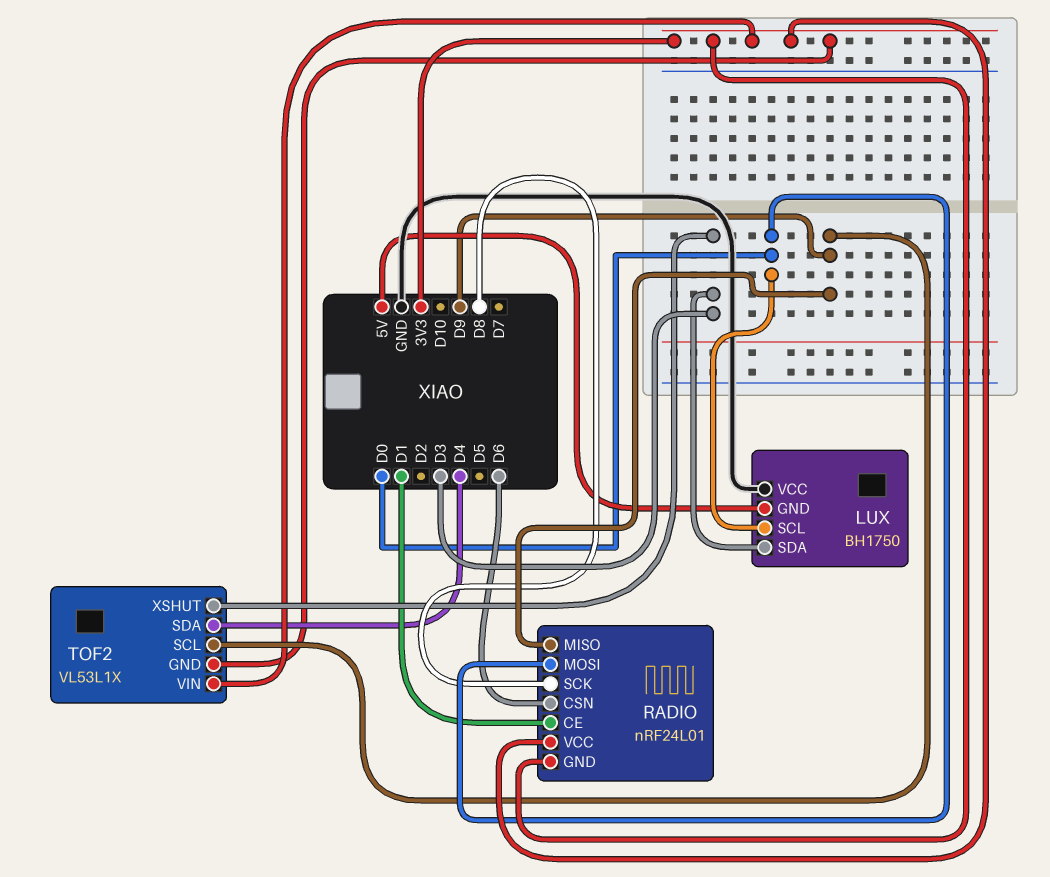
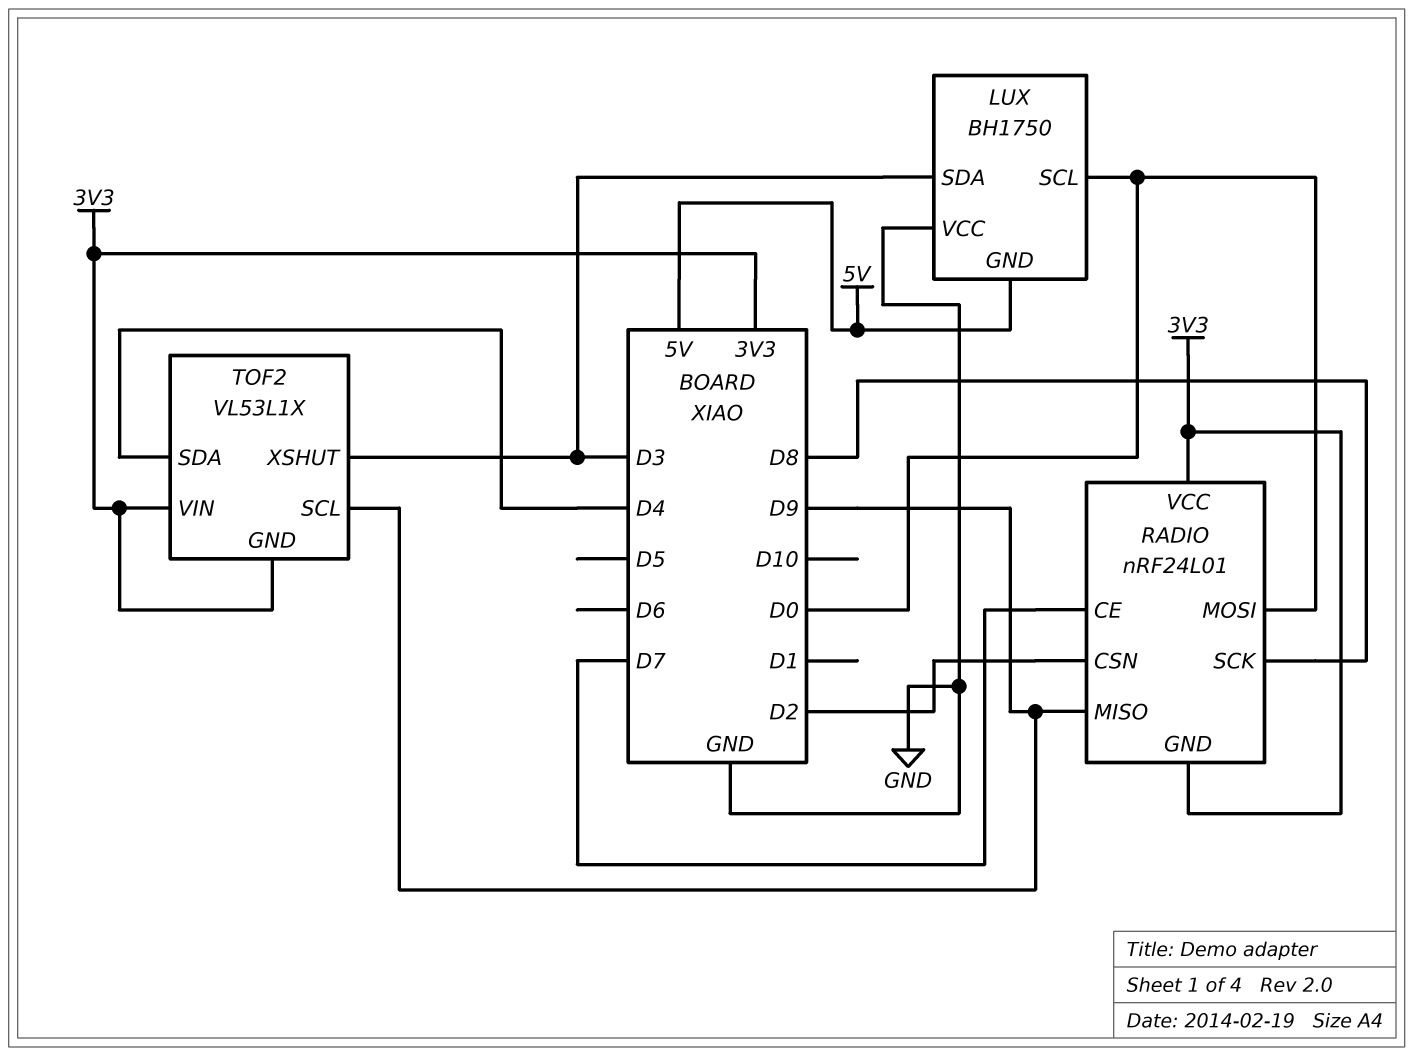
RADIO pin CE: D1 -> D7
RADIO pin CSN: D6 -> D2

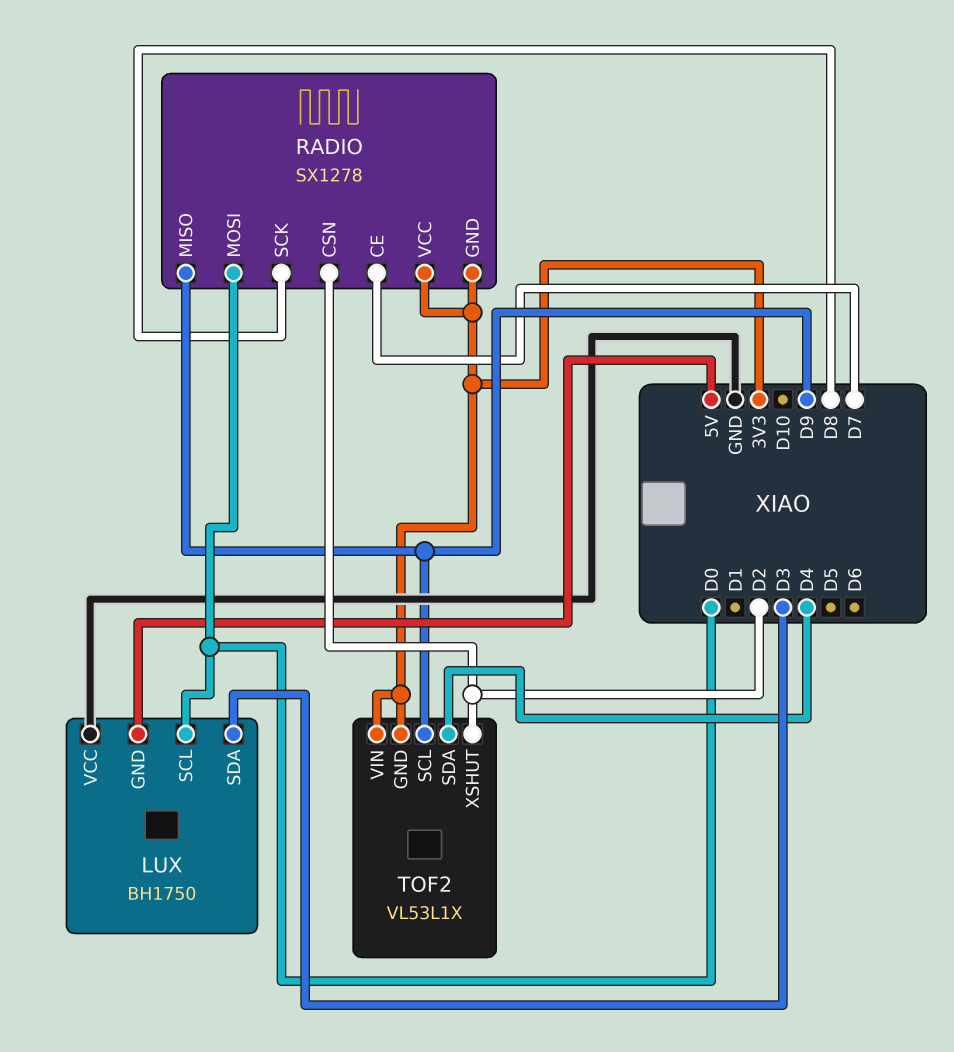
RADIO: nRF24L01 -> SX1278
TOF2 pin XSHUT: D3 -> D2

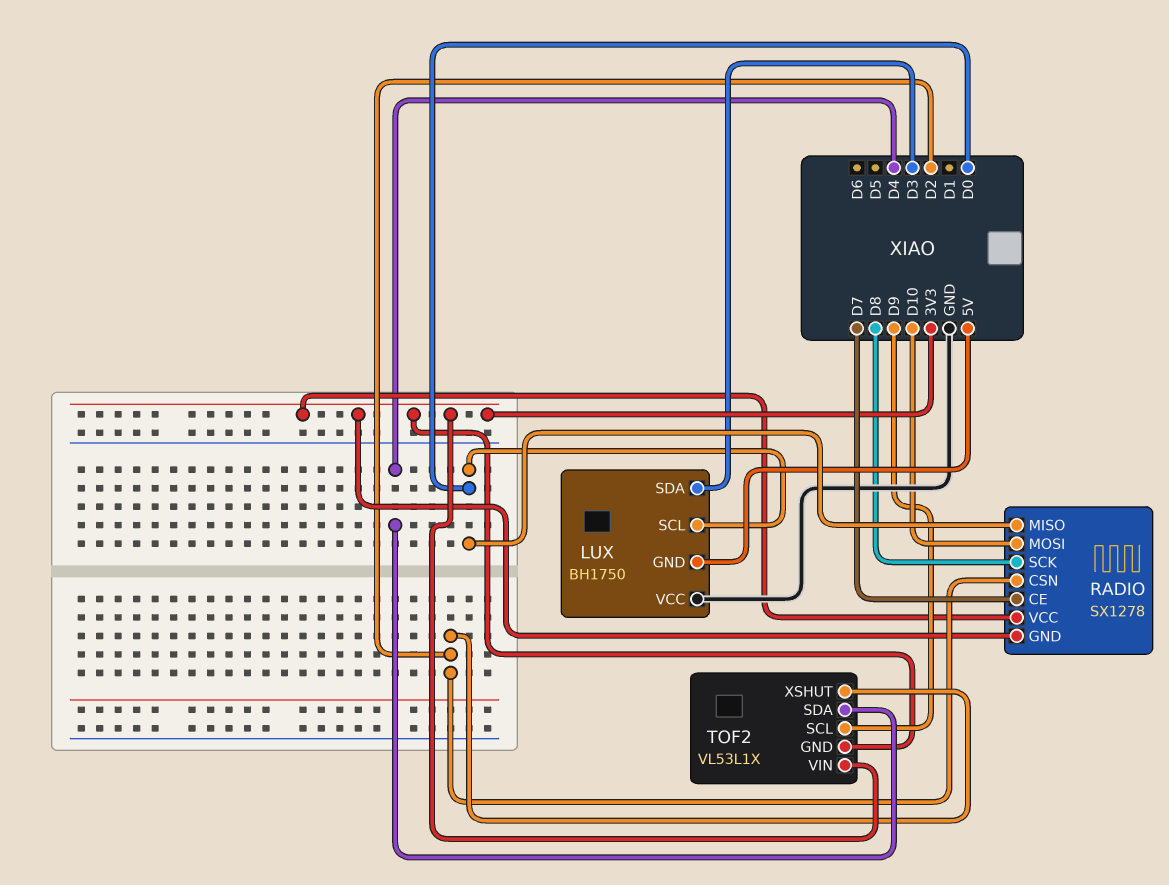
RADIO pin MISO: D9 -> D0
RADIO pin MOSI: D0 -> D10

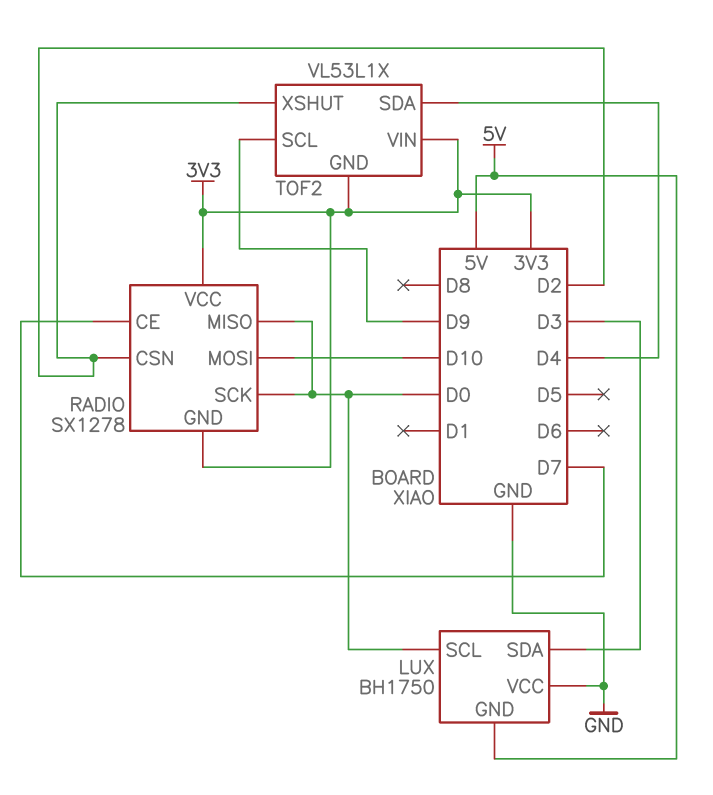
RADIO pin SCK: D8 -> D0

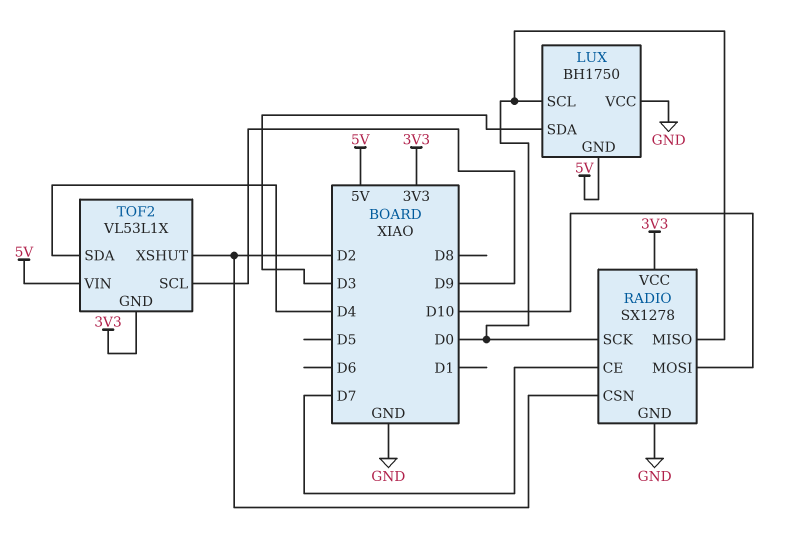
RADIO pin GND: 3V3 -> GND
TOF2 pin VIN: 3V3 -> 5V

